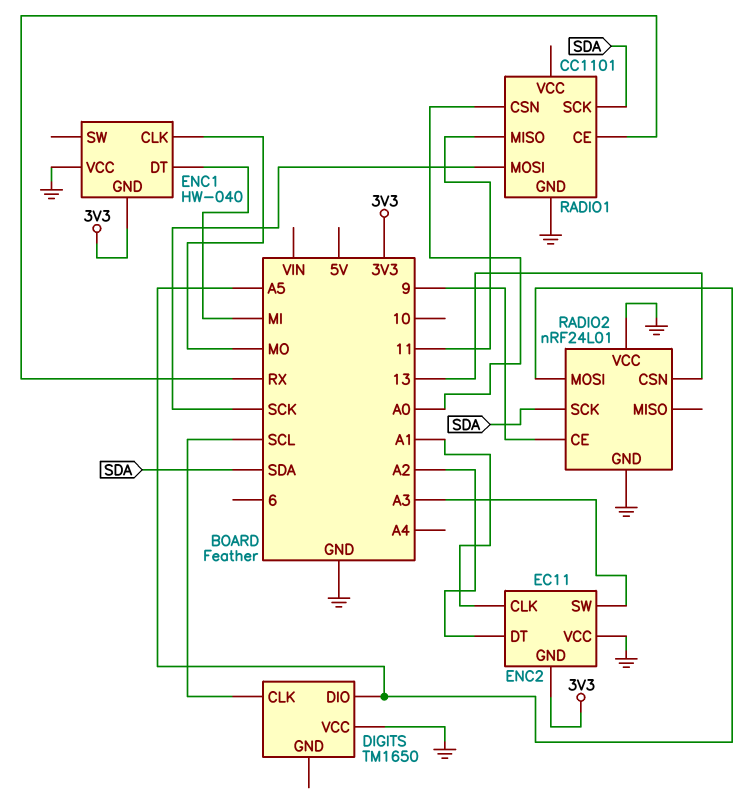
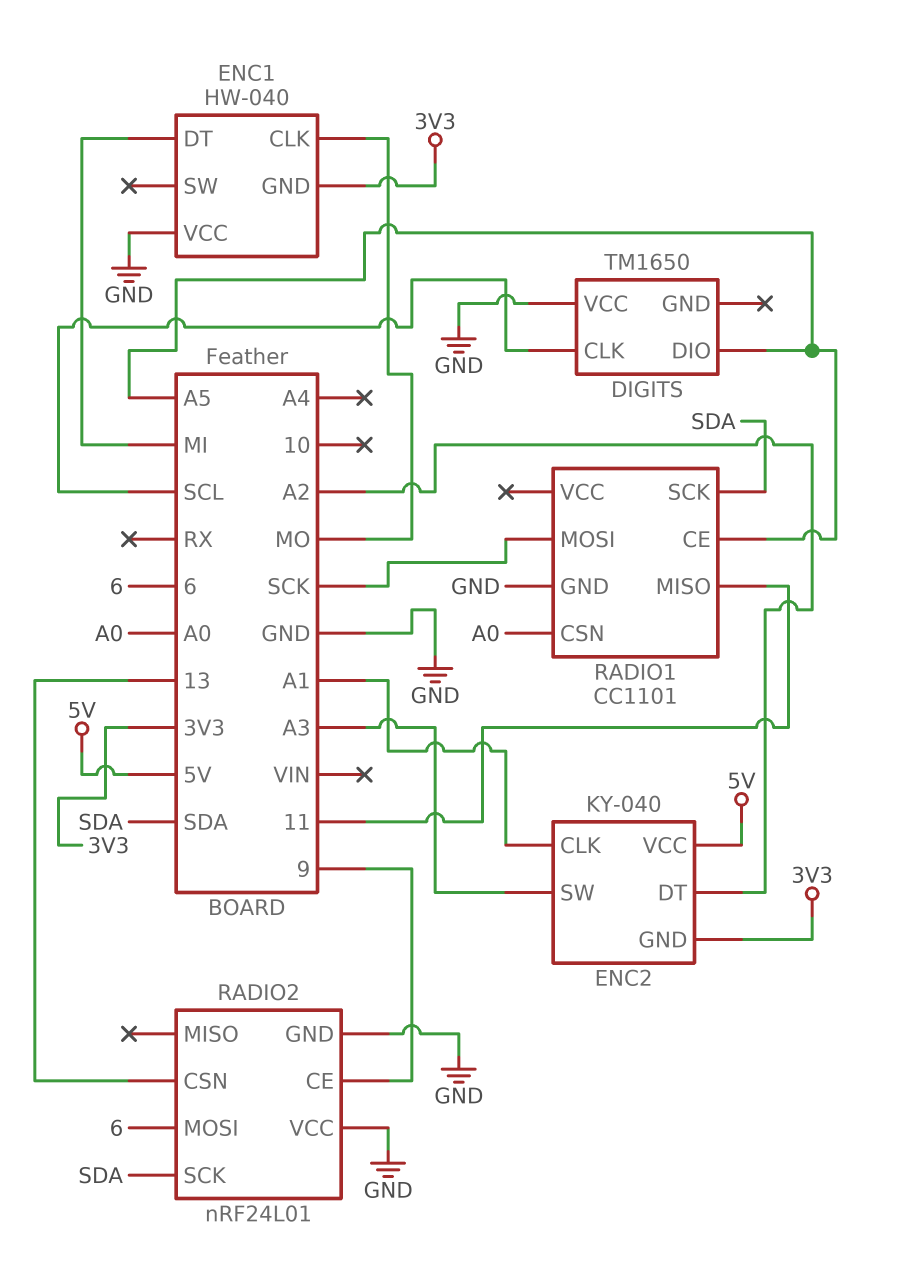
ENC2: EC11 -> KY-040
ENC2 pin VCC: GND -> 5V
RADIO1 pin CE: RX -> A5
RADIO2 pin MOSI: A5 -> 6

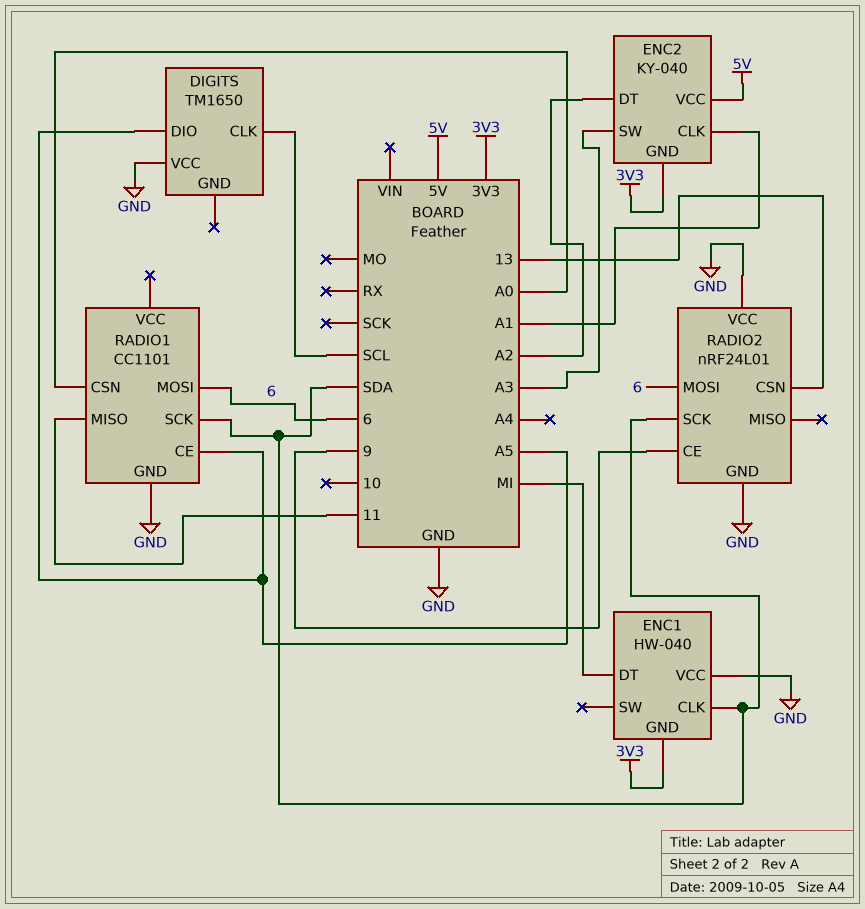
ENC1 pin CLK: MO -> SDA
RADIO1 pin MOSI: SCK -> 6

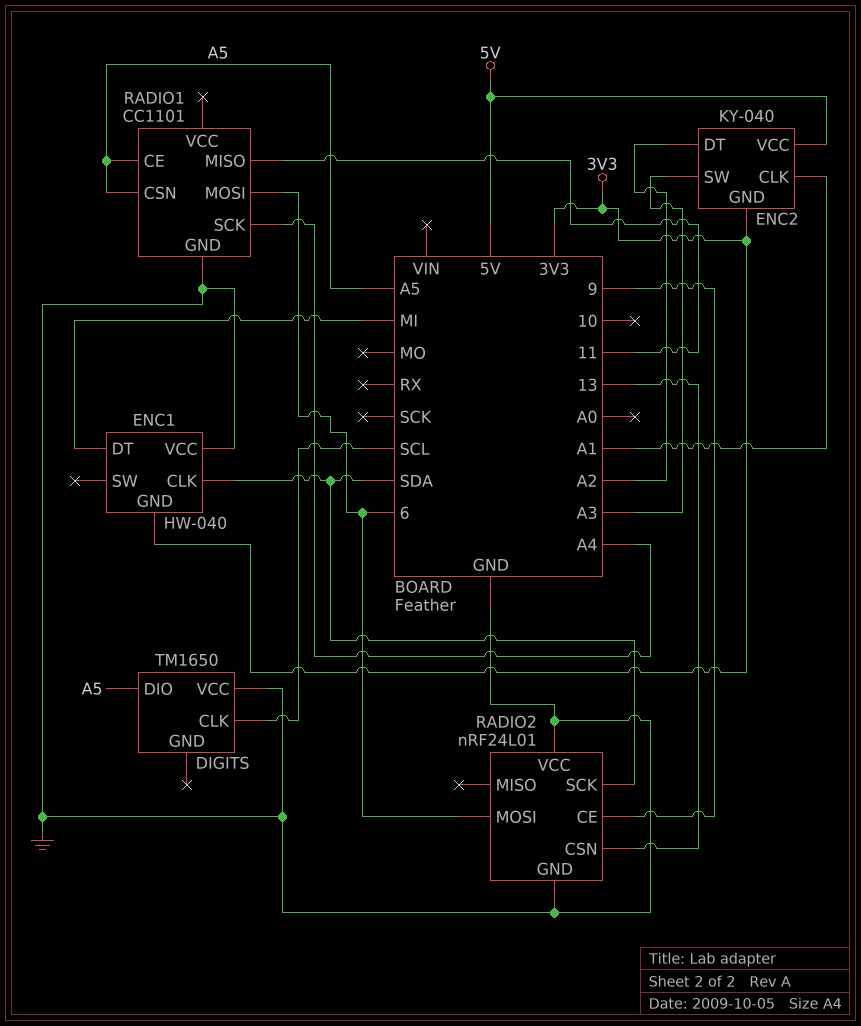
RADIO1 pin CSN: A0 -> A5
RADIO1 pin SCK: SDA -> A4

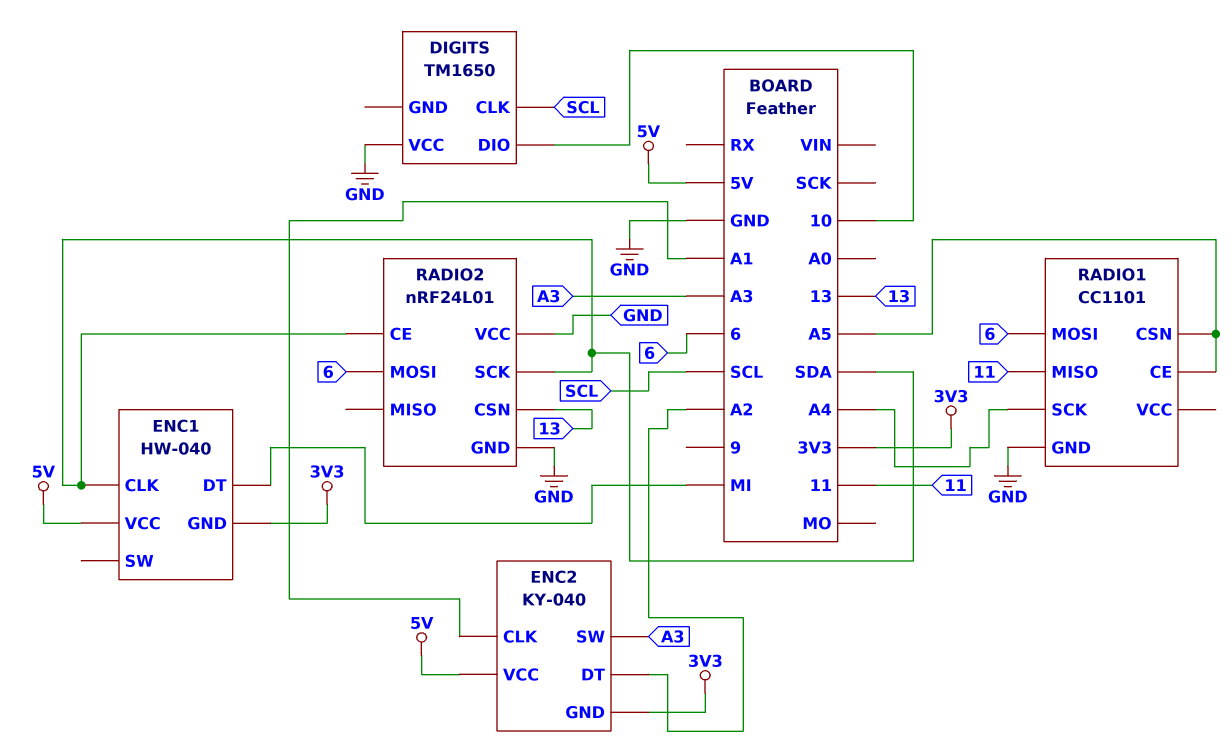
DIGITS pin DIO: A5 -> 10
ENC1 pin VCC: GND -> 5V
RADIO2 pin CE: 9 -> SDA

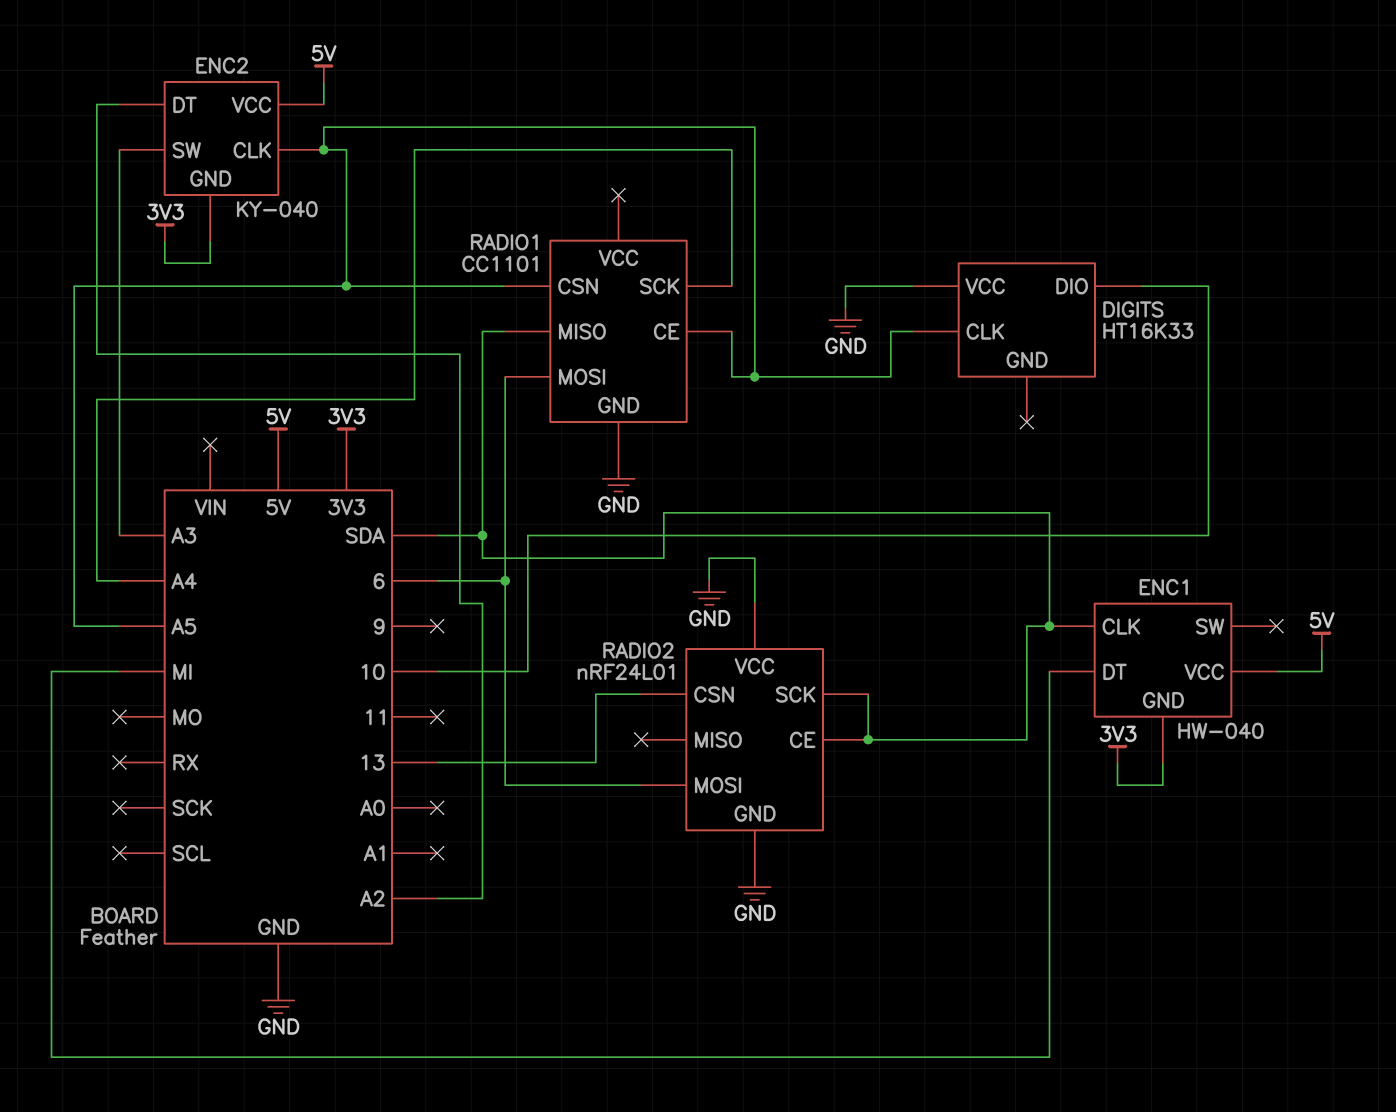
DIGITS: TM1650 -> HT16K33
DIGITS pin CLK: SCL -> A5
ENC2 pin CLK: A1 -> A5
RADIO1 pin MISO: 11 -> SDA

